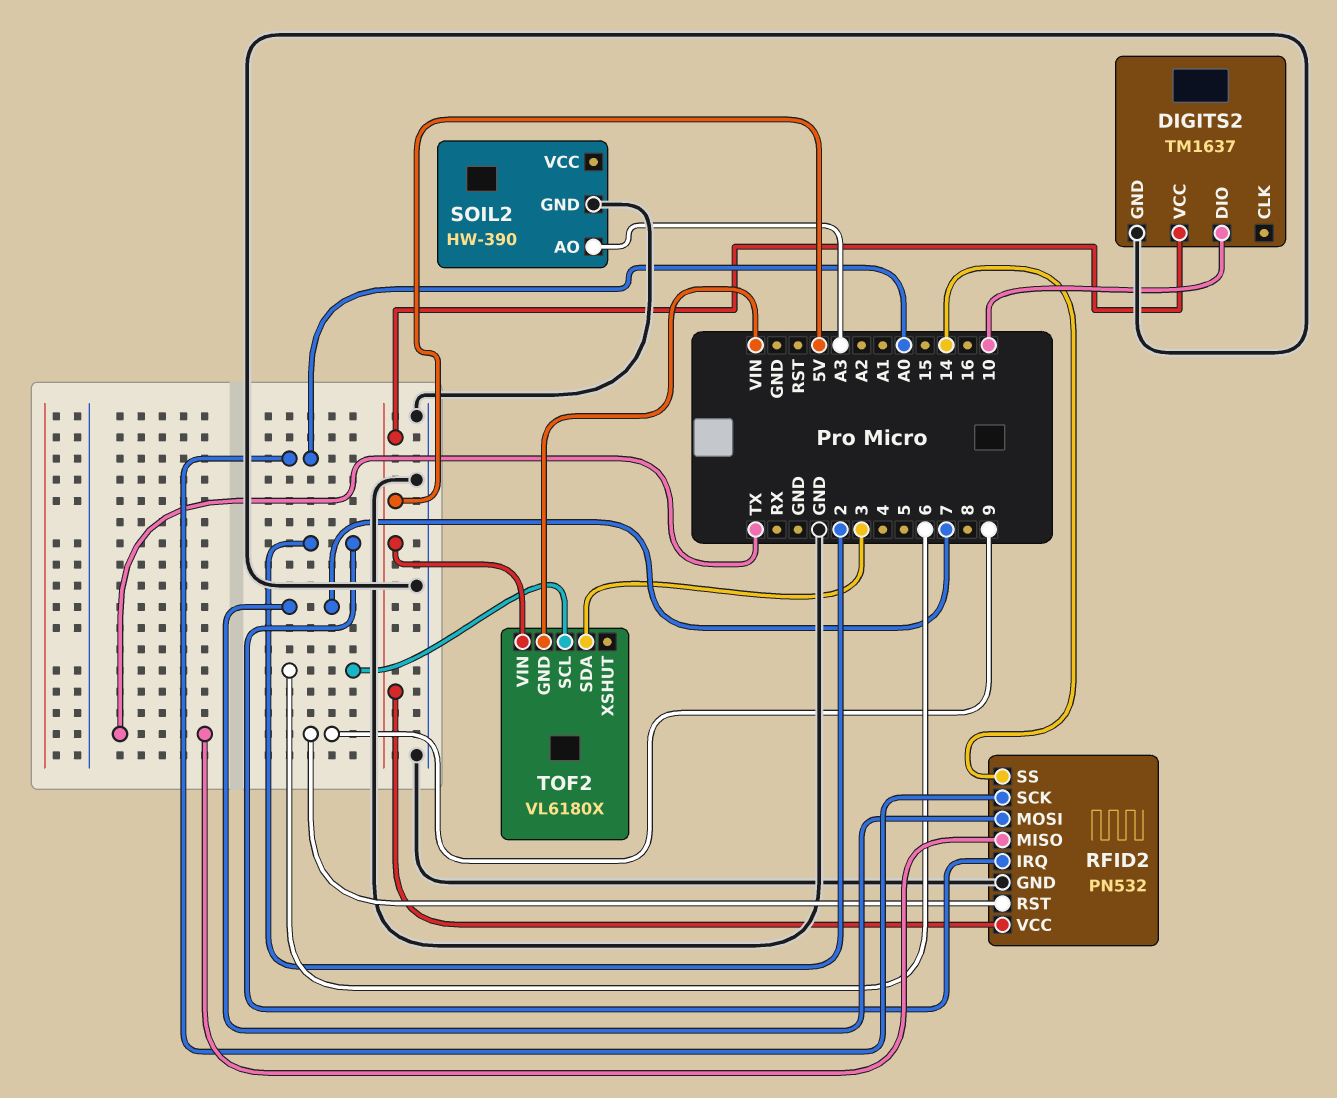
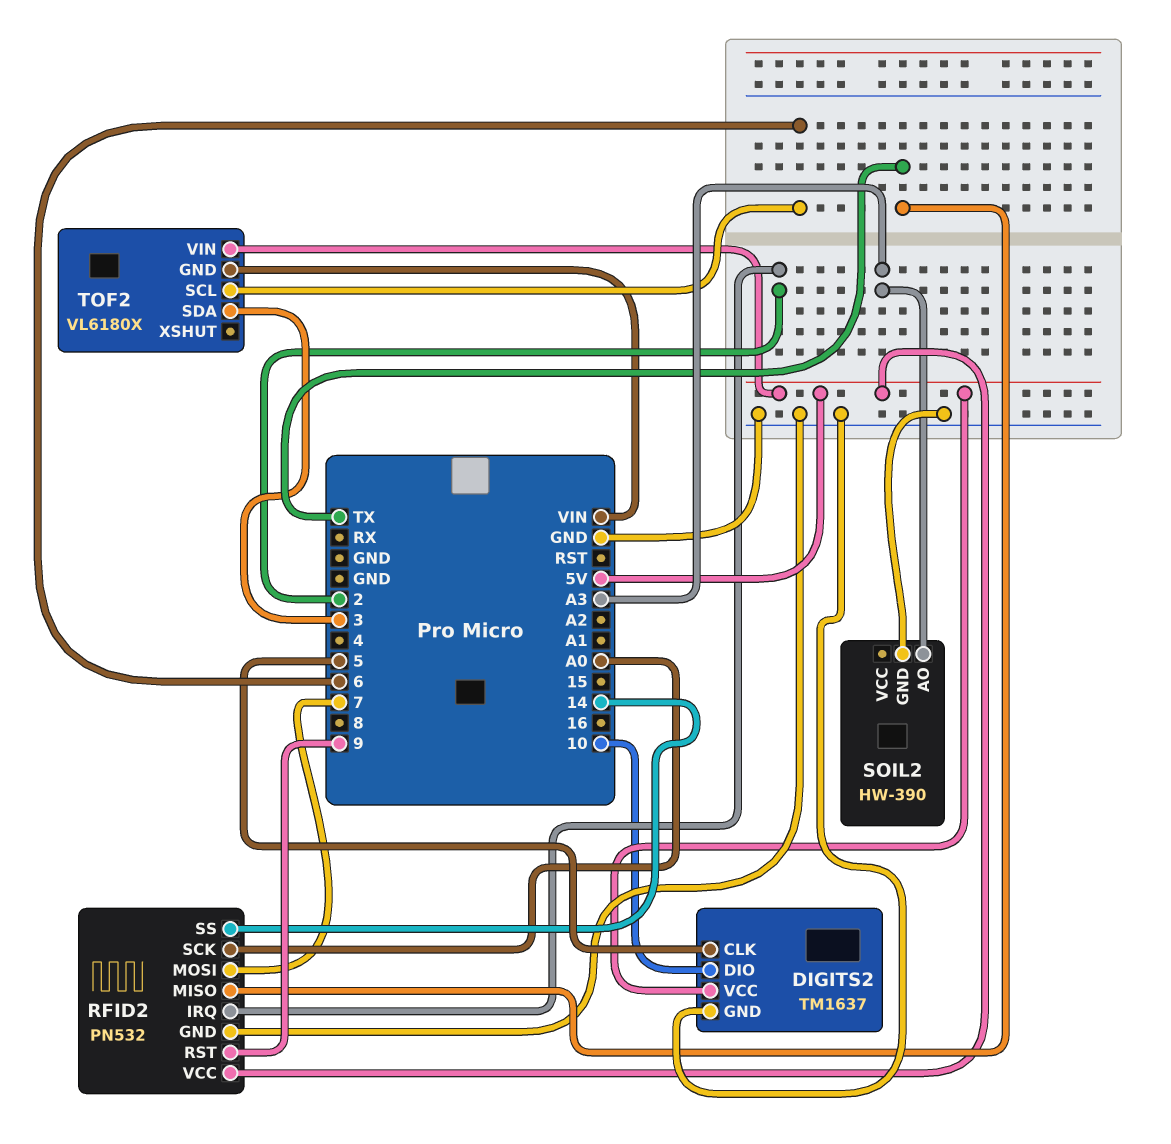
DIGITS2 pin CLK: none -> 5

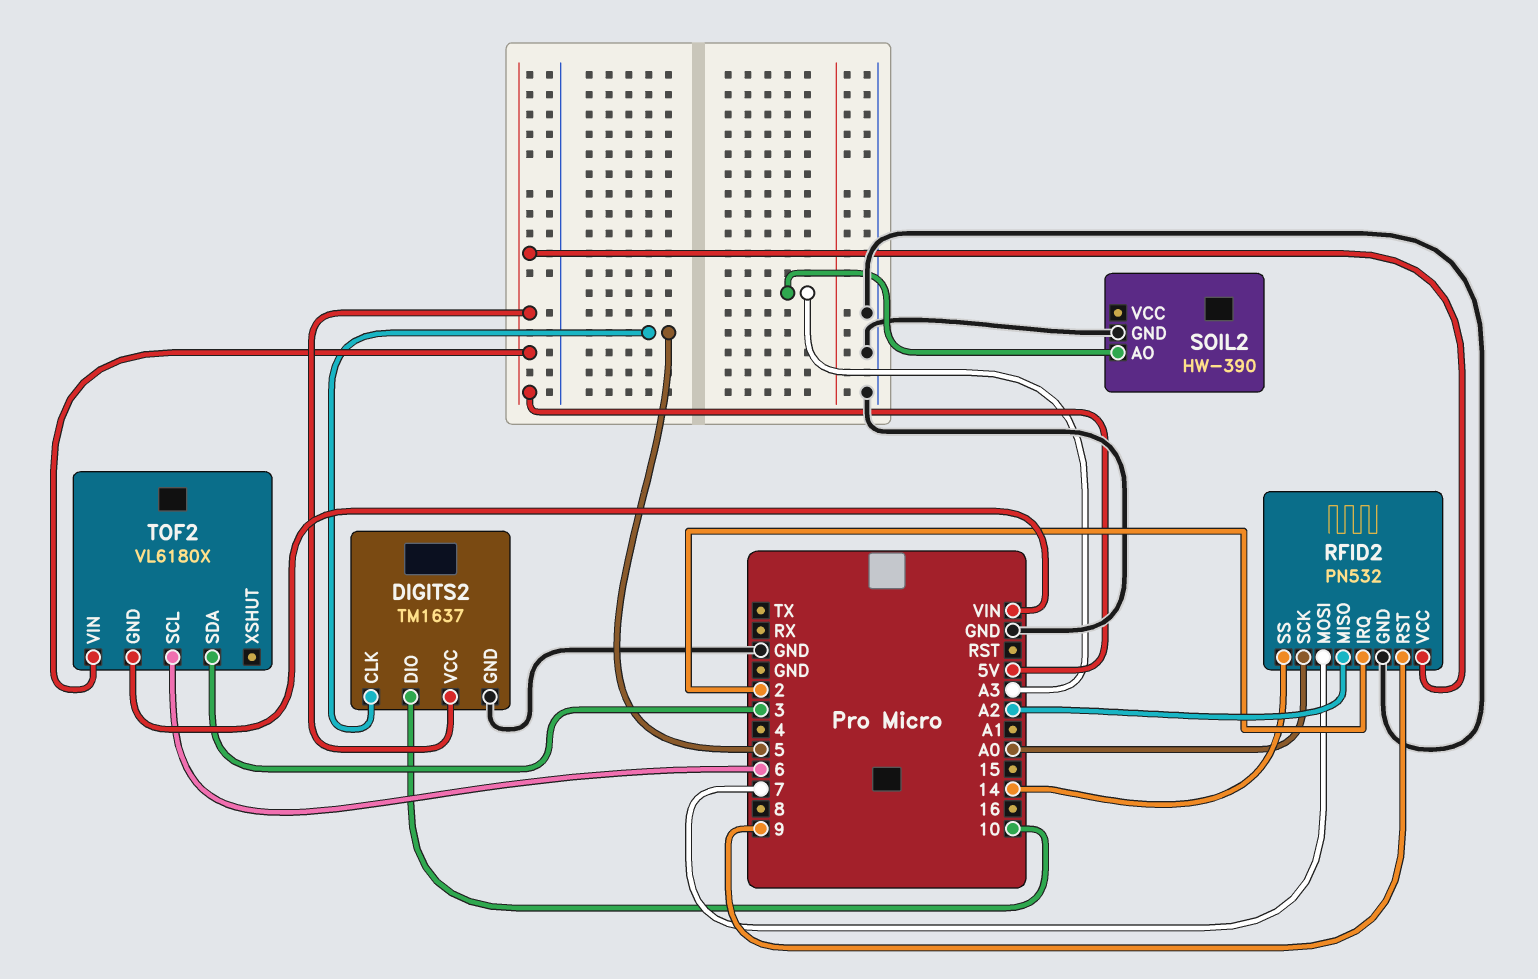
RFID2 pin MISO: TX -> A2

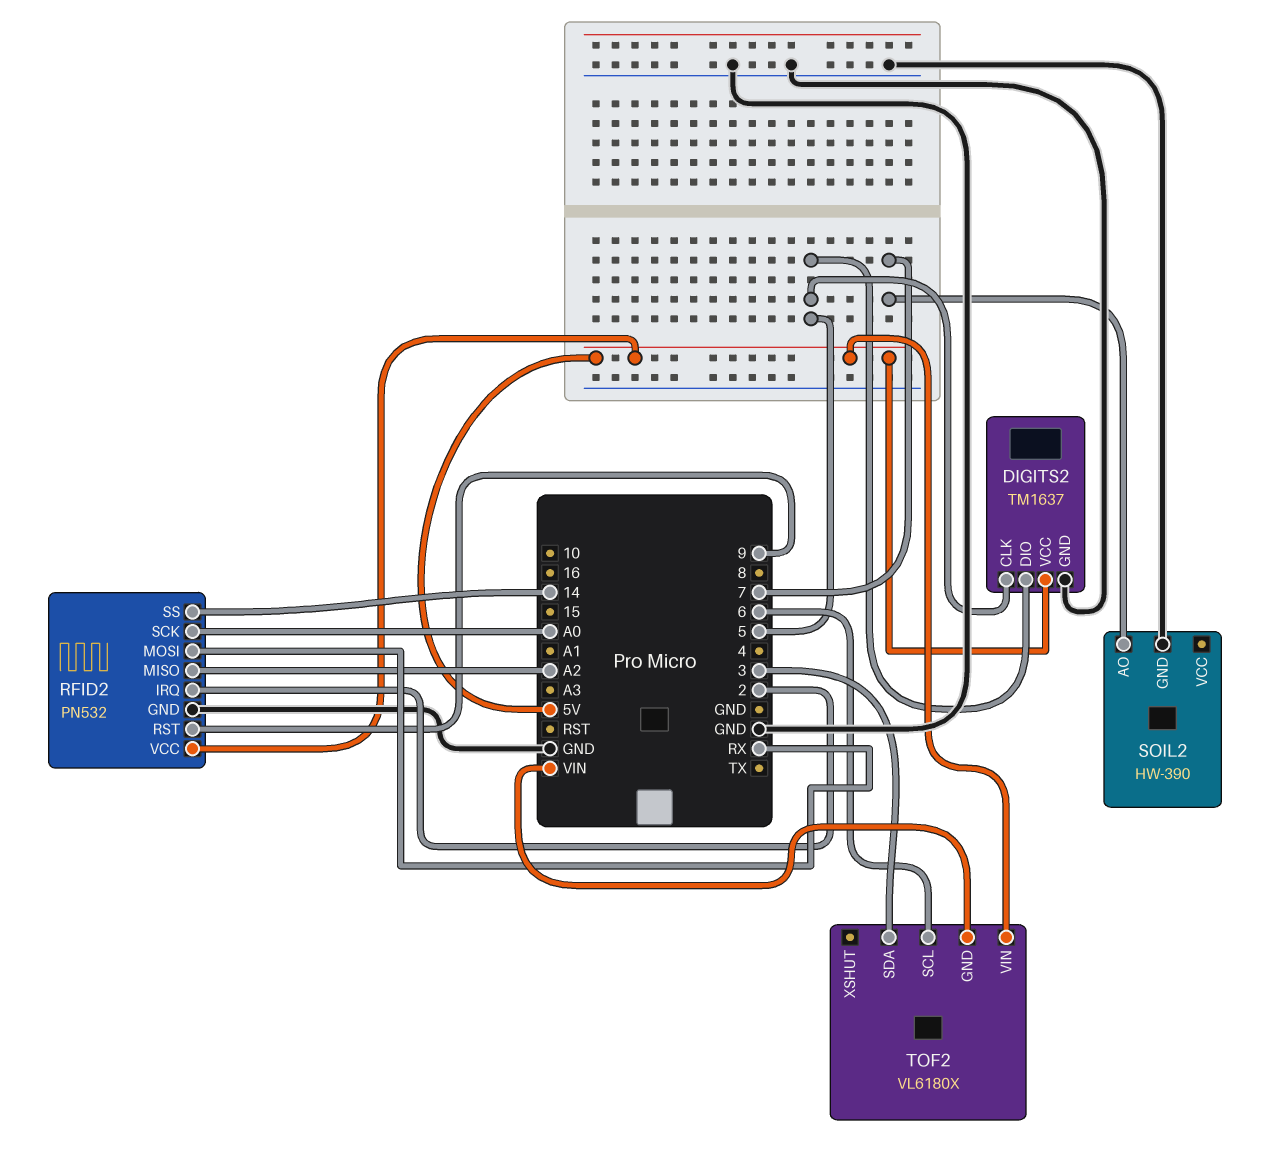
DIGITS2 pin DIO: 10 -> 5
RFID2 pin MOSI: 7 -> RX
SOIL2 pin AO: A3 -> 7

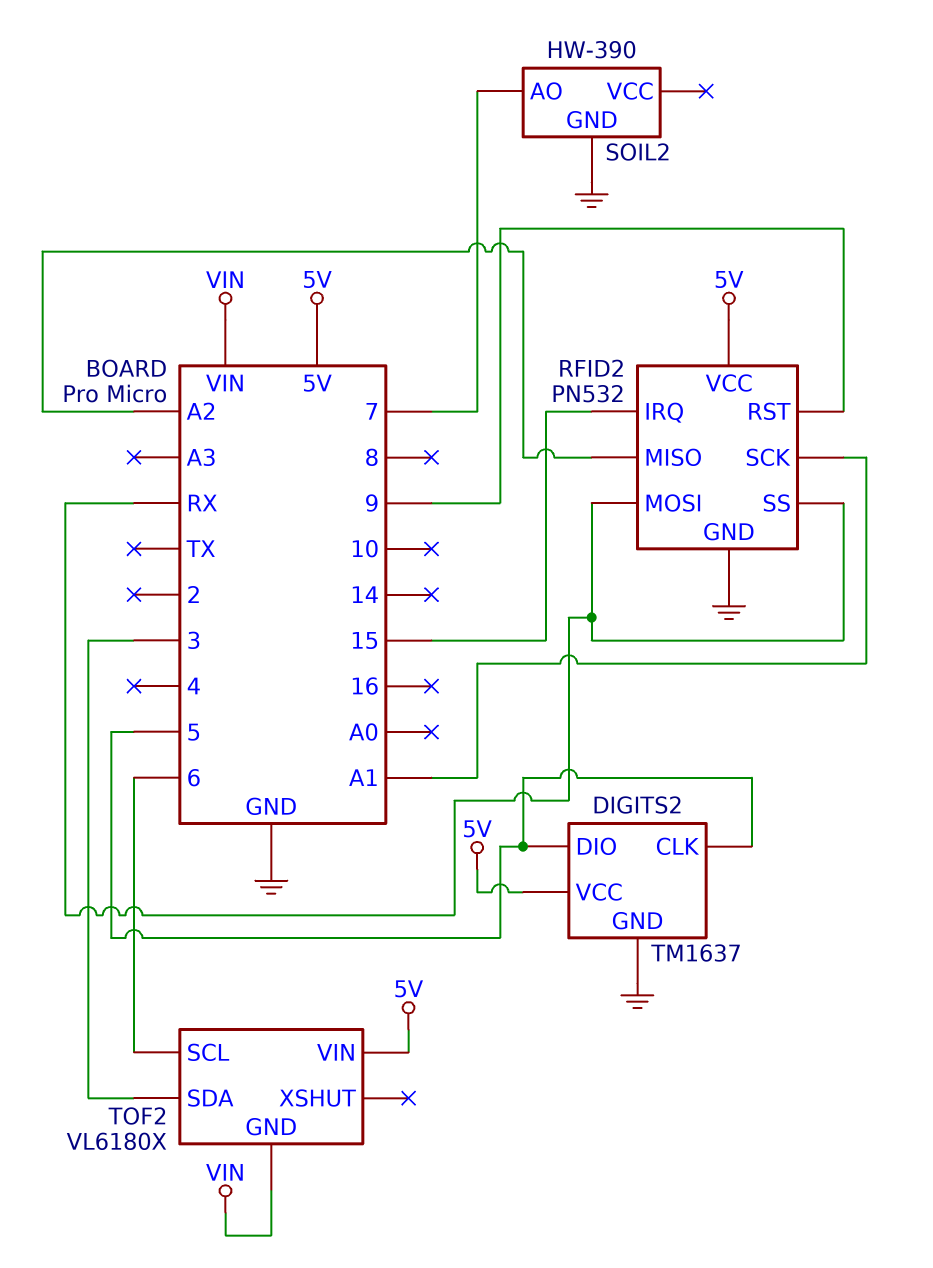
RFID2 pin IRQ: 2 -> 15
RFID2 pin SCK: A0 -> A1
RFID2 pin SS: 14 -> RX

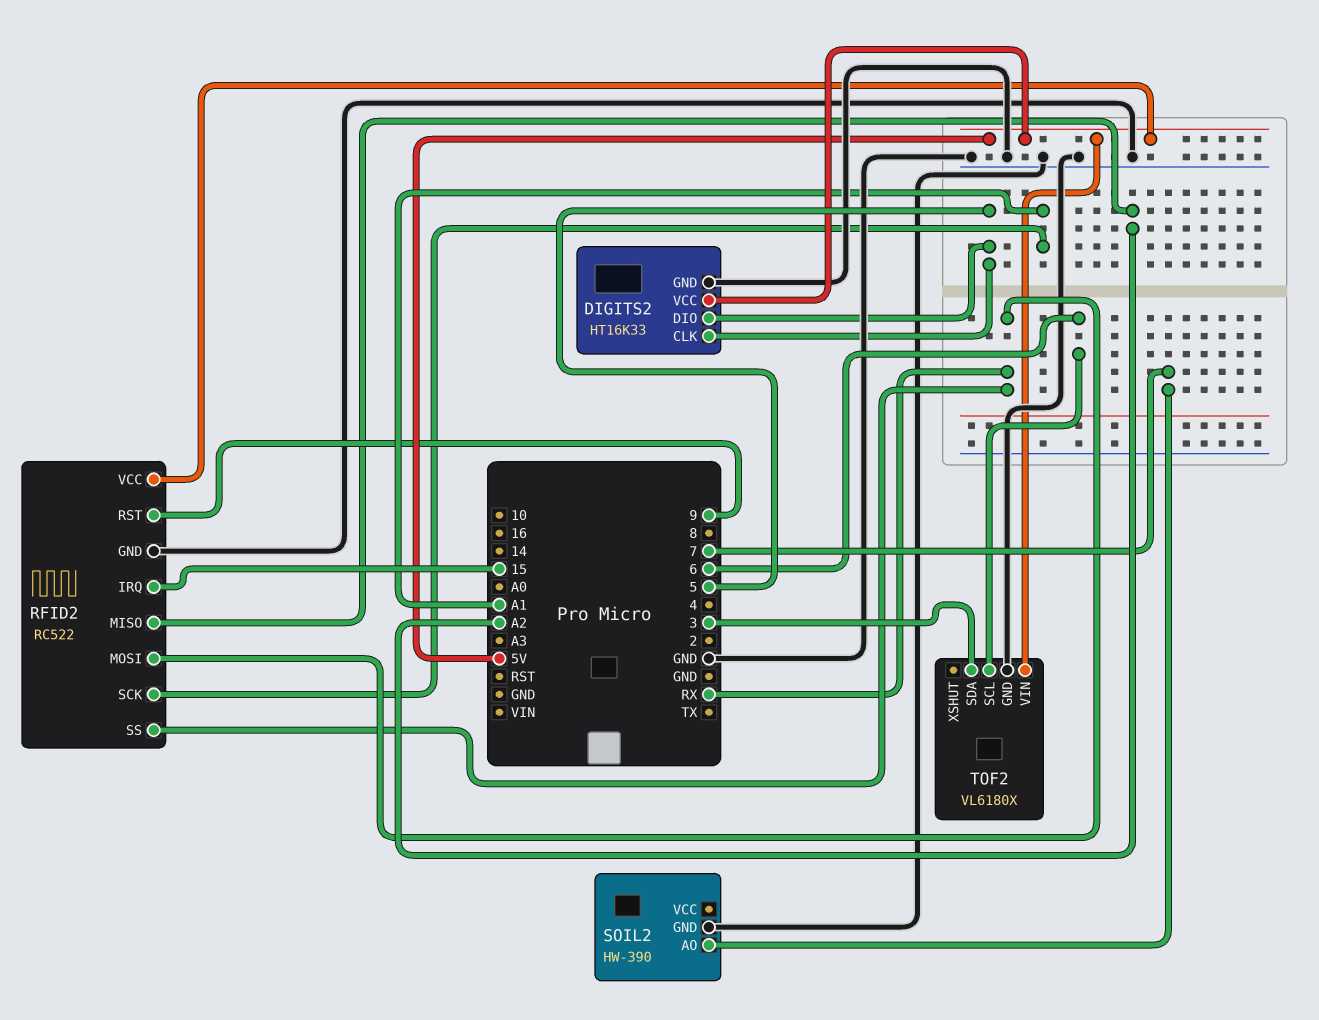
DIGITS2: TM1637 -> HT16K33
RFID2: PN532 -> RC522
TOF2 pin GND: VIN -> GND

